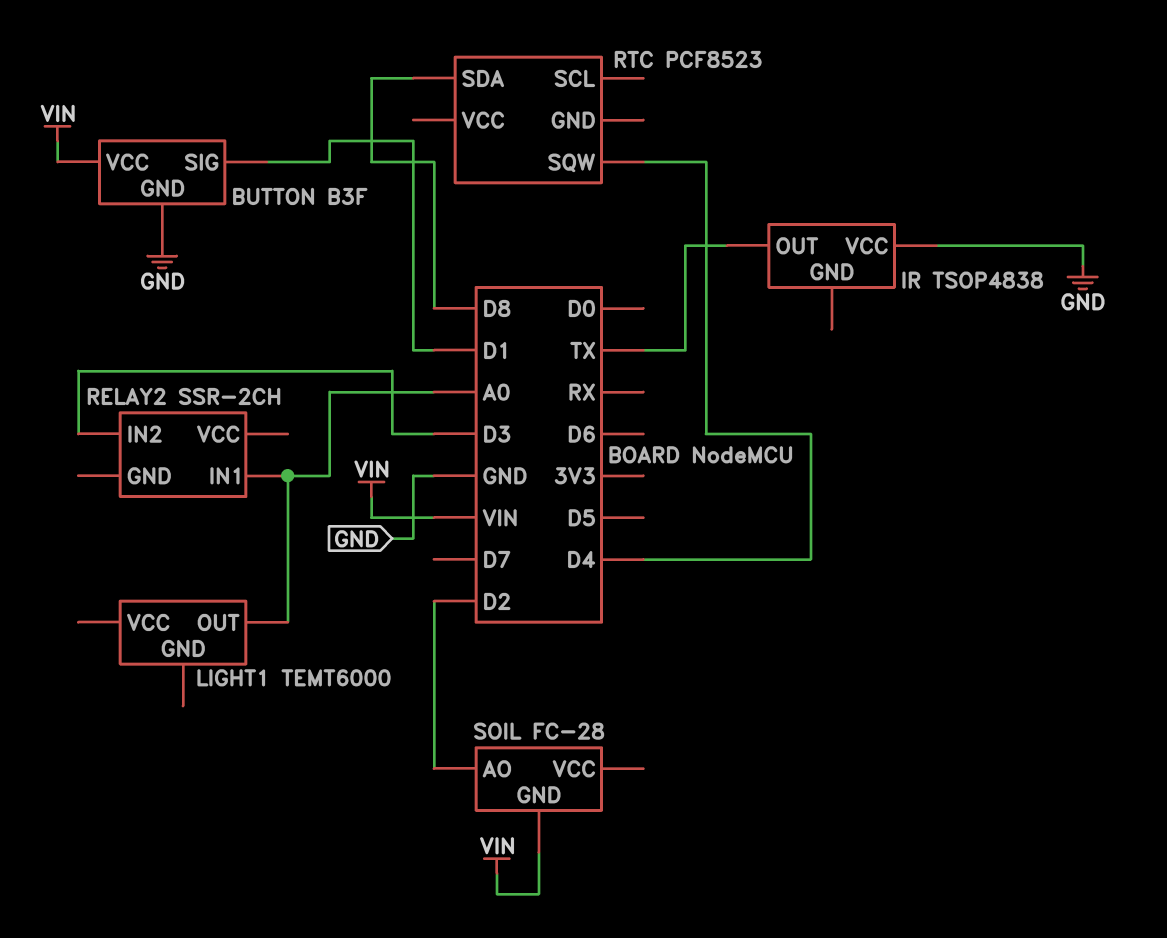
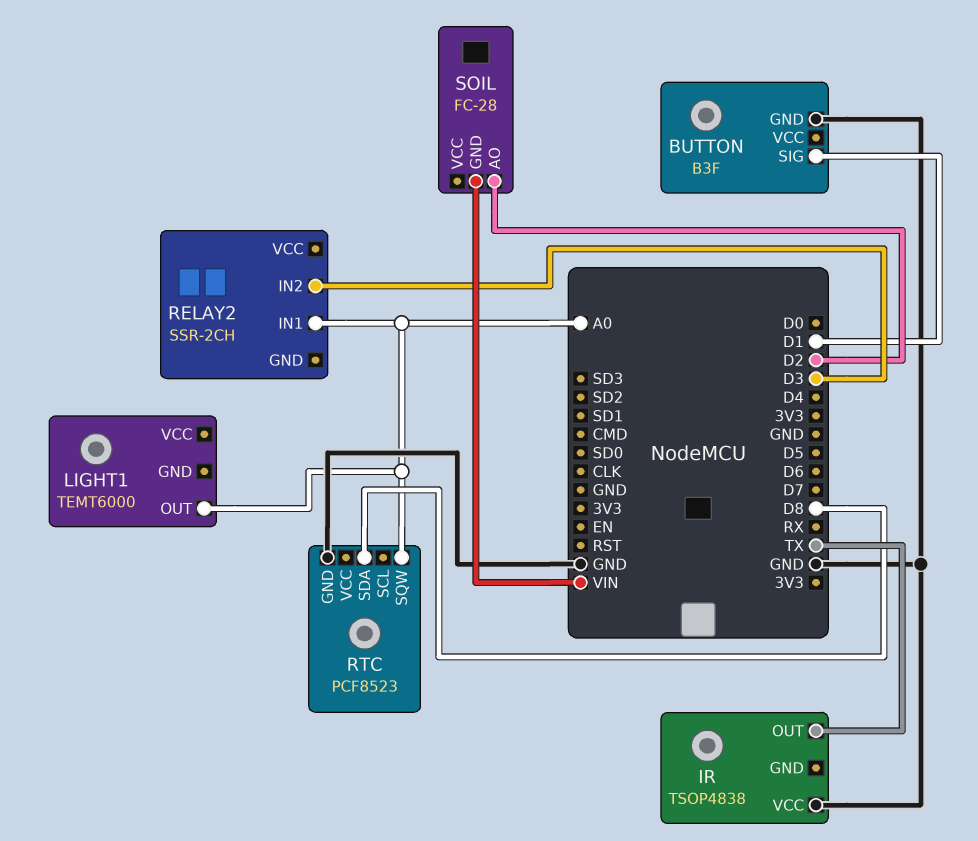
BUTTON pin VCC: VIN -> none
RTC pin GND: none -> GND
RTC pin SQW: D4 -> A0

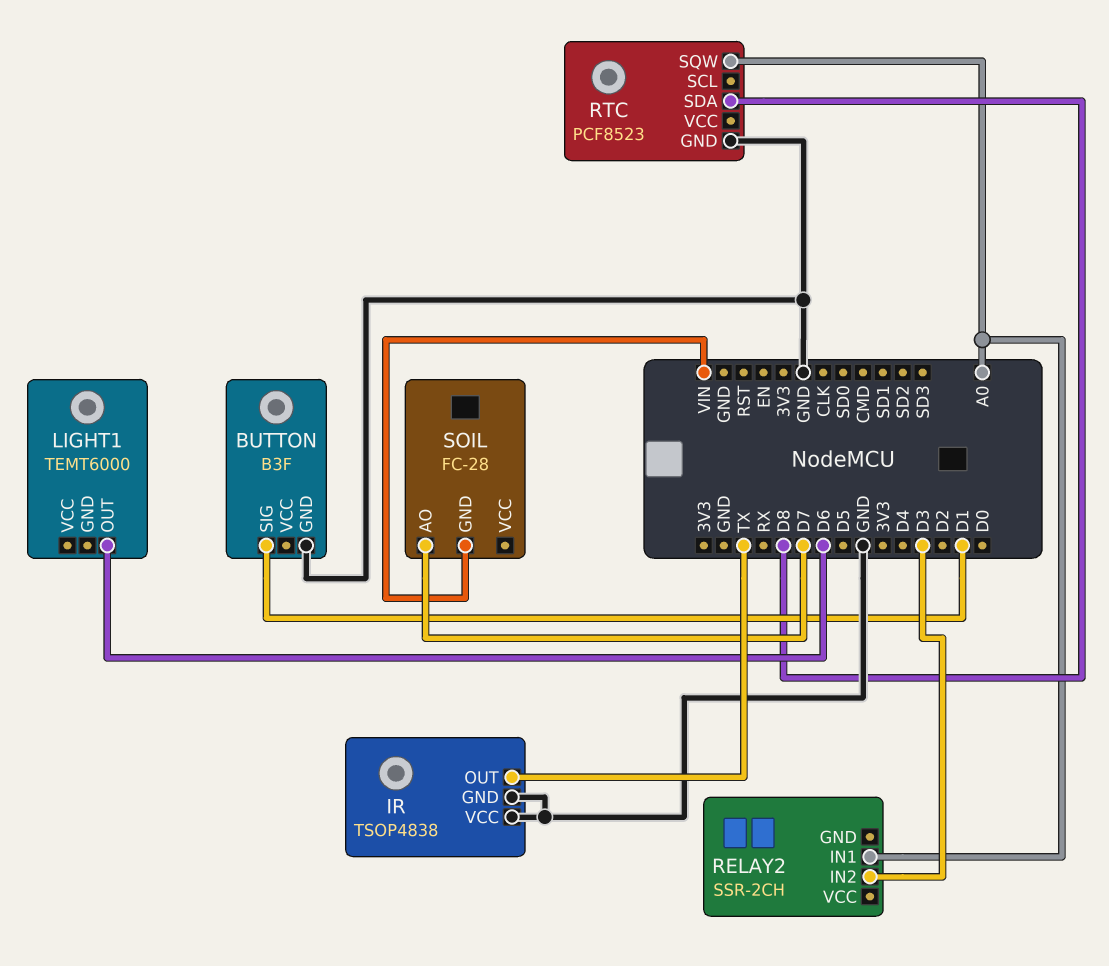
IR pin GND: none -> GND
LIGHT1 pin OUT: A0 -> D6
SOIL pin AO: D2 -> D7

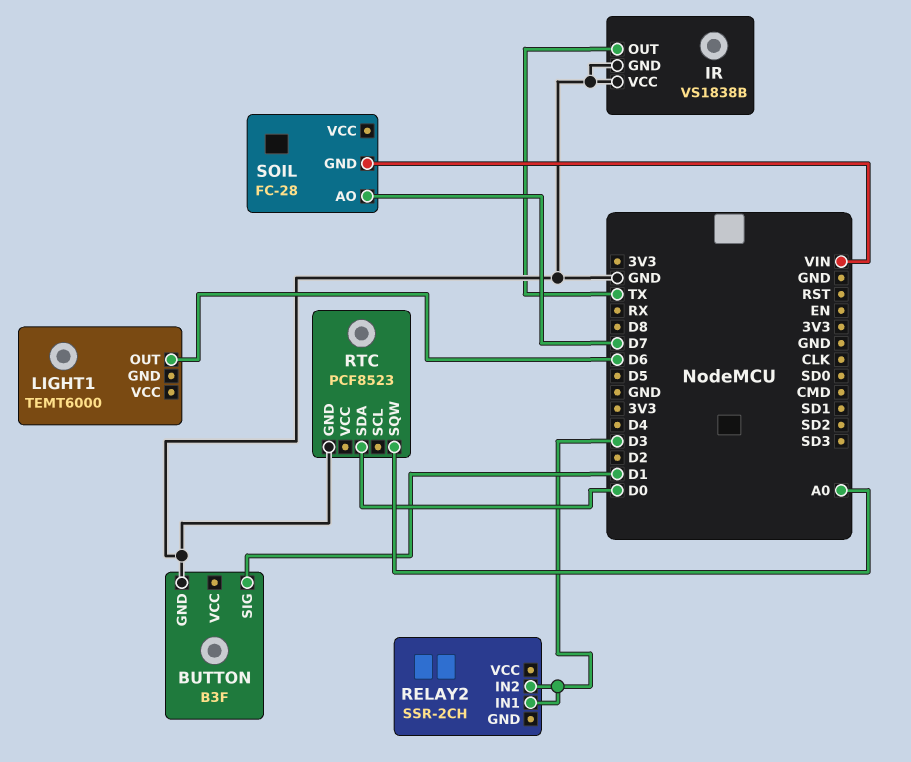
IR: TSOP4838 -> VS1838B
RELAY2 pin IN1: A0 -> D3
RTC pin SDA: D8 -> D0

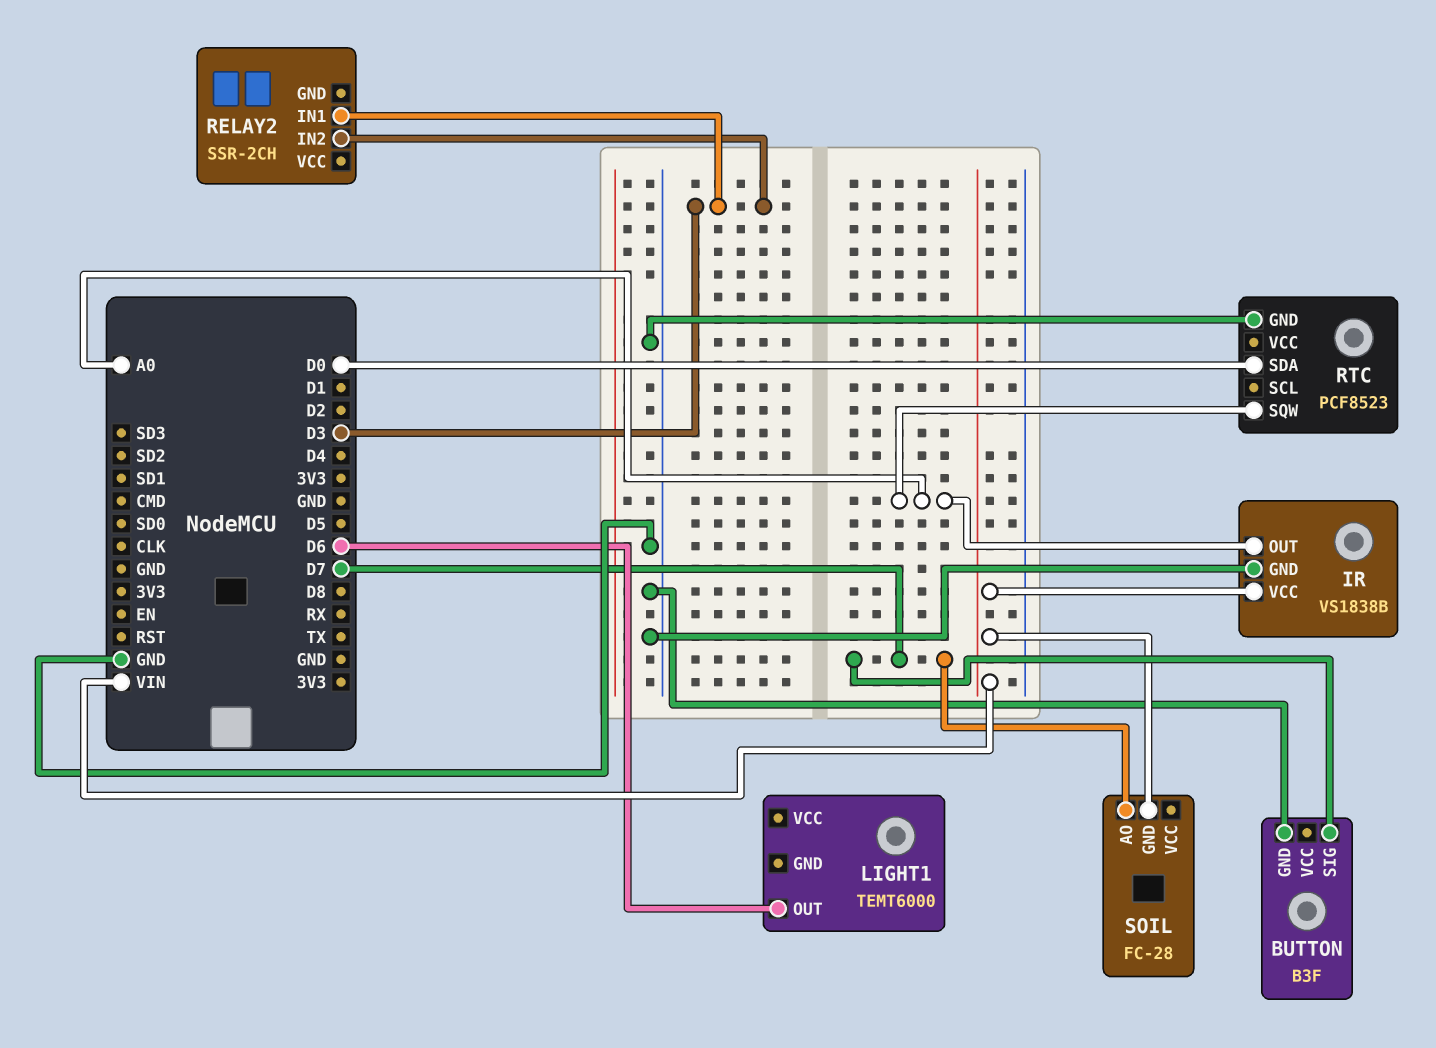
BUTTON pin SIG: D1 -> D7
IR pin OUT: TX -> A0
IR pin VCC: GND -> VIN

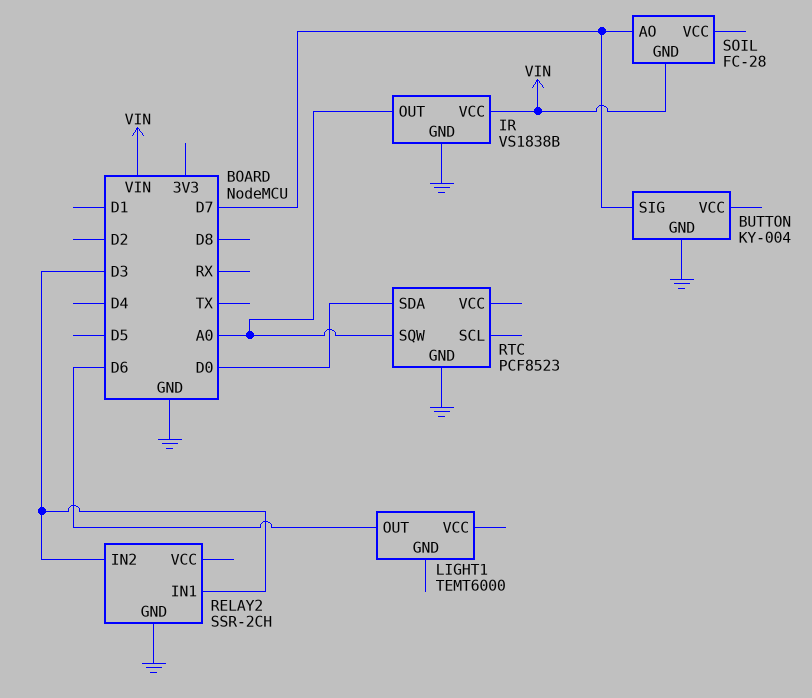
BUTTON: B3F -> KY-004
RELAY2 pin GND: none -> GND

